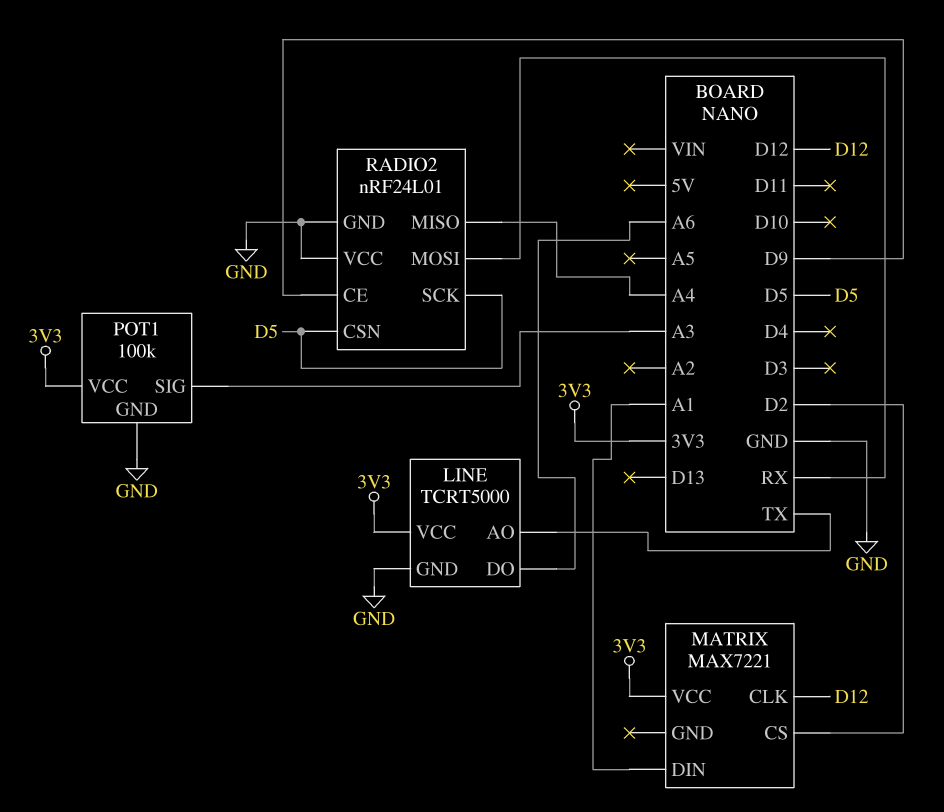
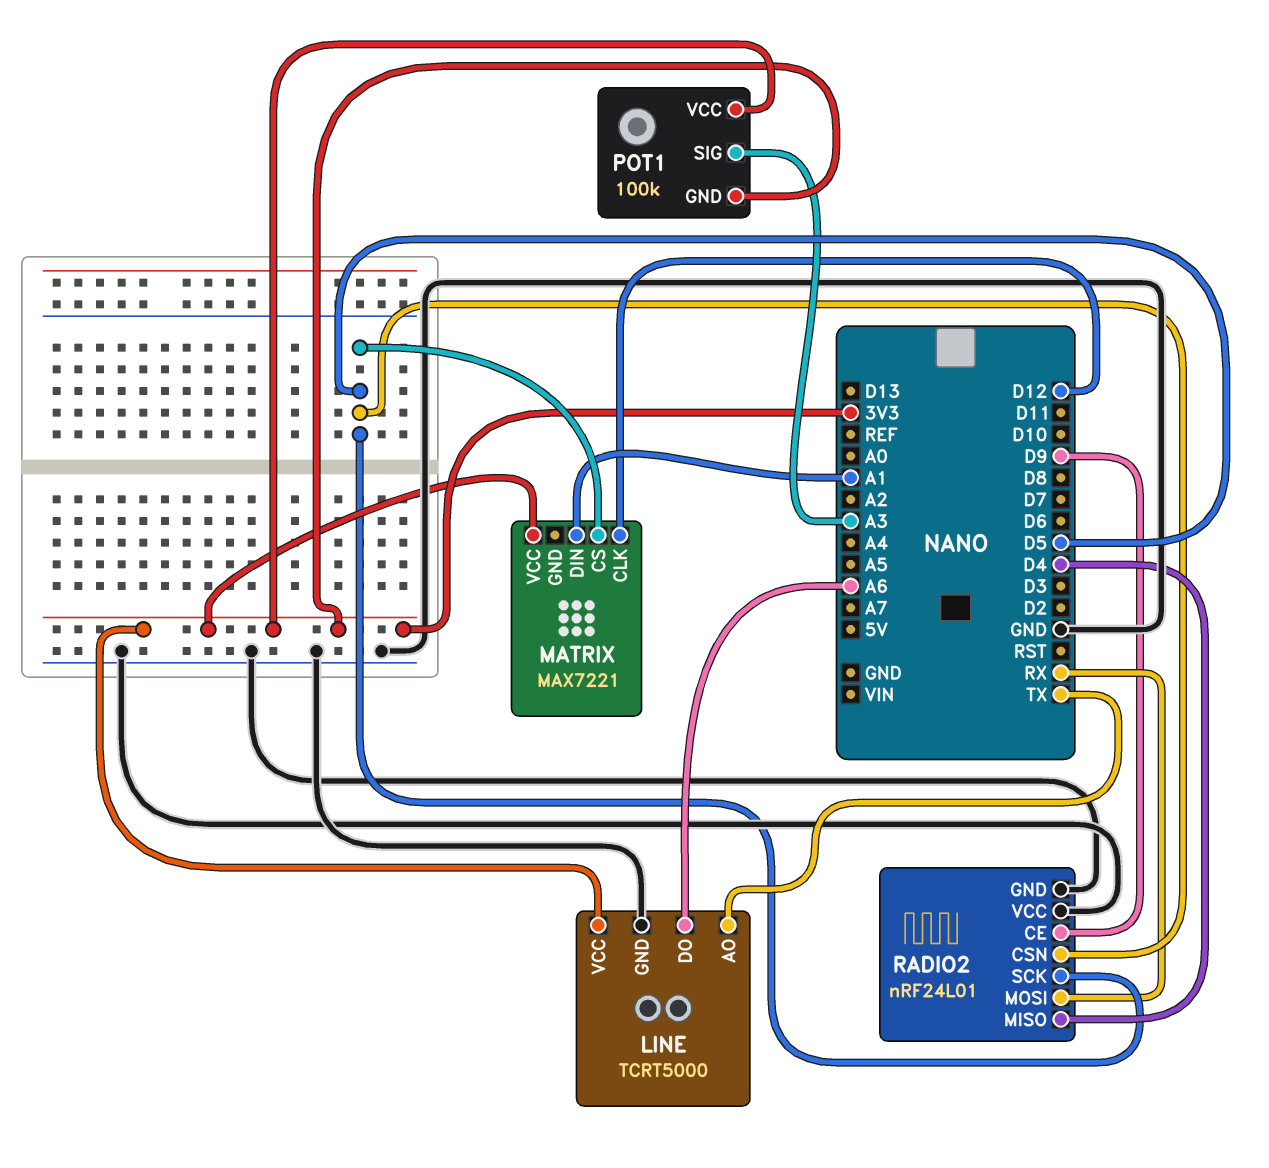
MATRIX pin CS: D2 -> D5
POT1 pin GND: GND -> 3V3
RADIO2 pin MISO: A4 -> D4

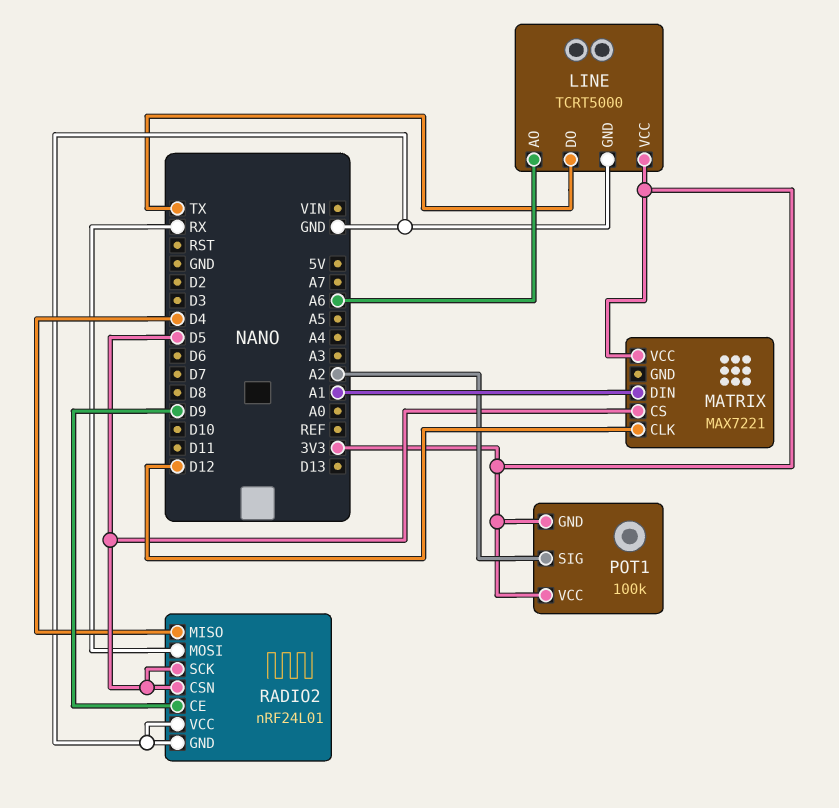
LINE pin AO: TX -> A6
LINE pin DO: A6 -> TX
POT1 pin SIG: A3 -> A2

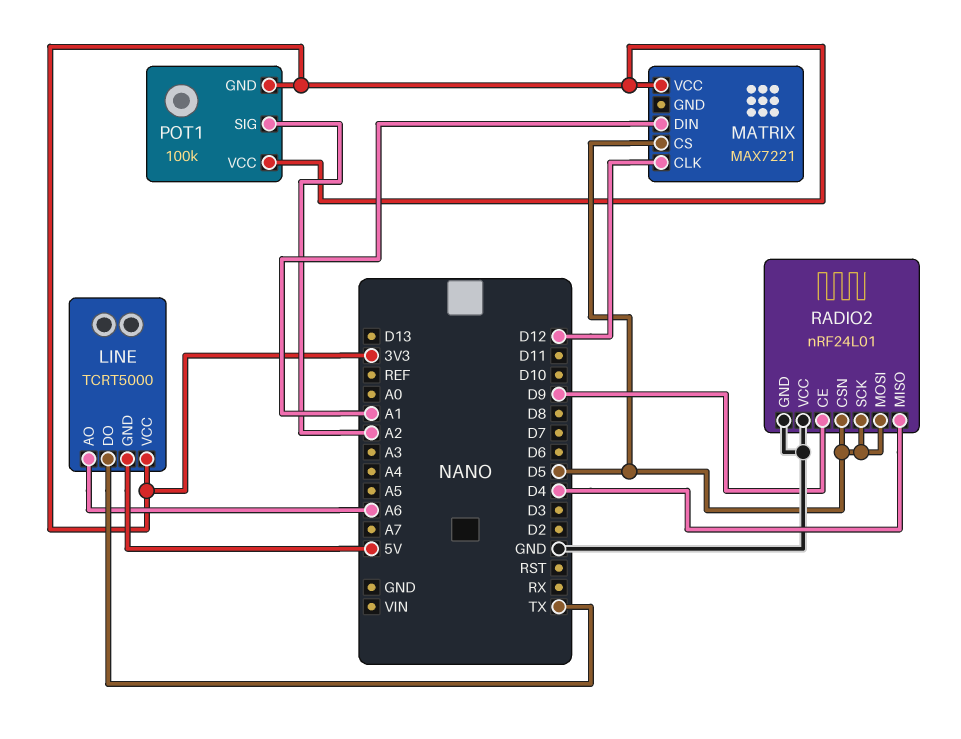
LINE pin GND: GND -> 5V
RADIO2 pin MOSI: RX -> D5

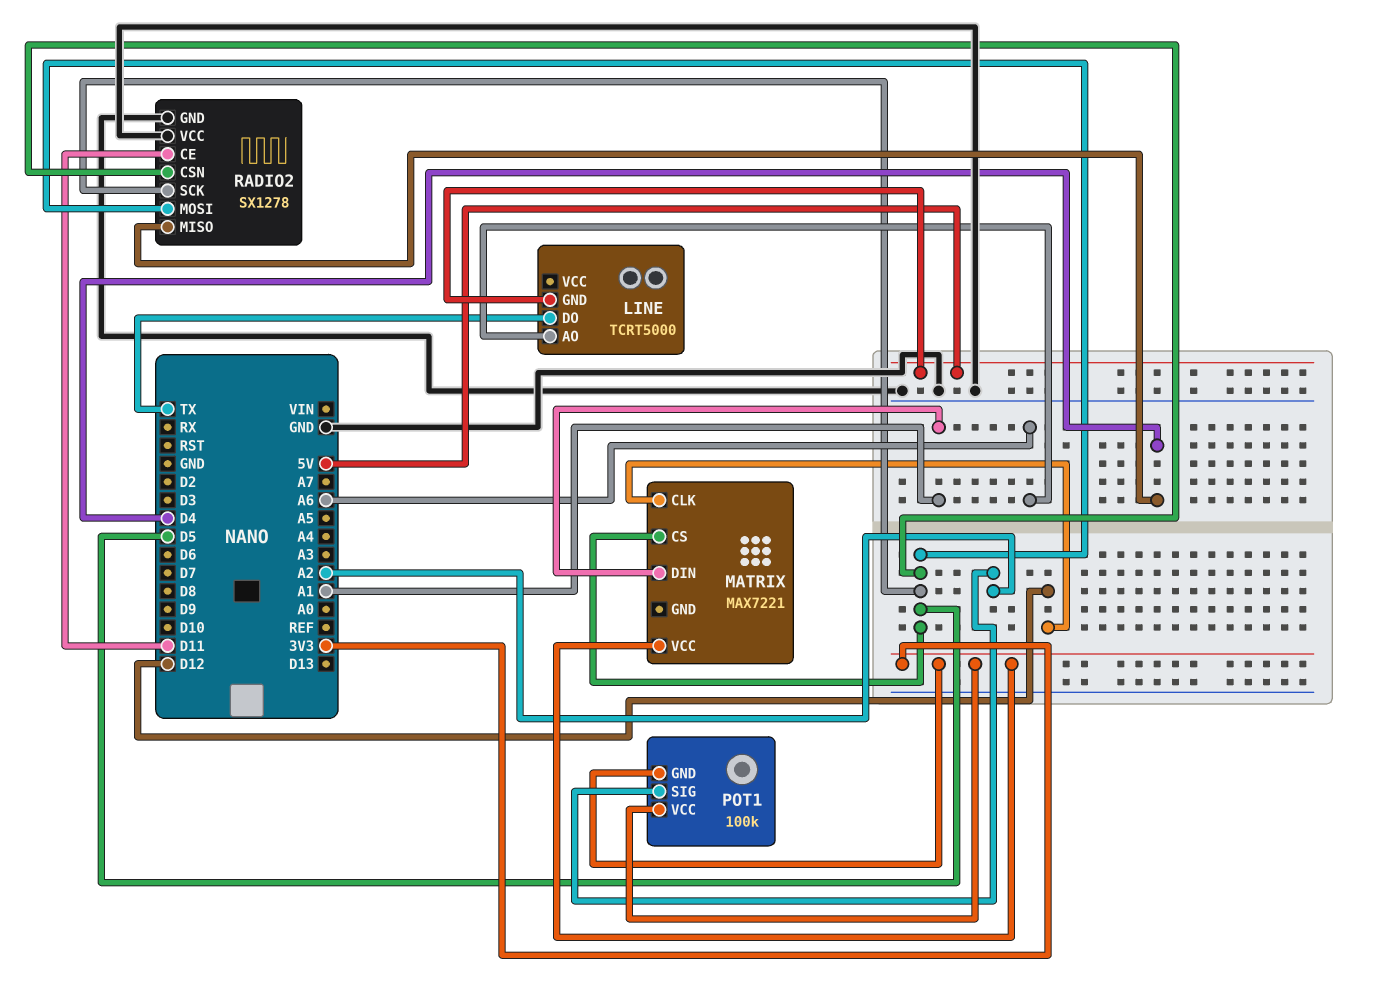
LINE pin VCC: 3V3 -> none
RADIO2: nRF24L01 -> SX1278
RADIO2 pin CE: D9 -> D11

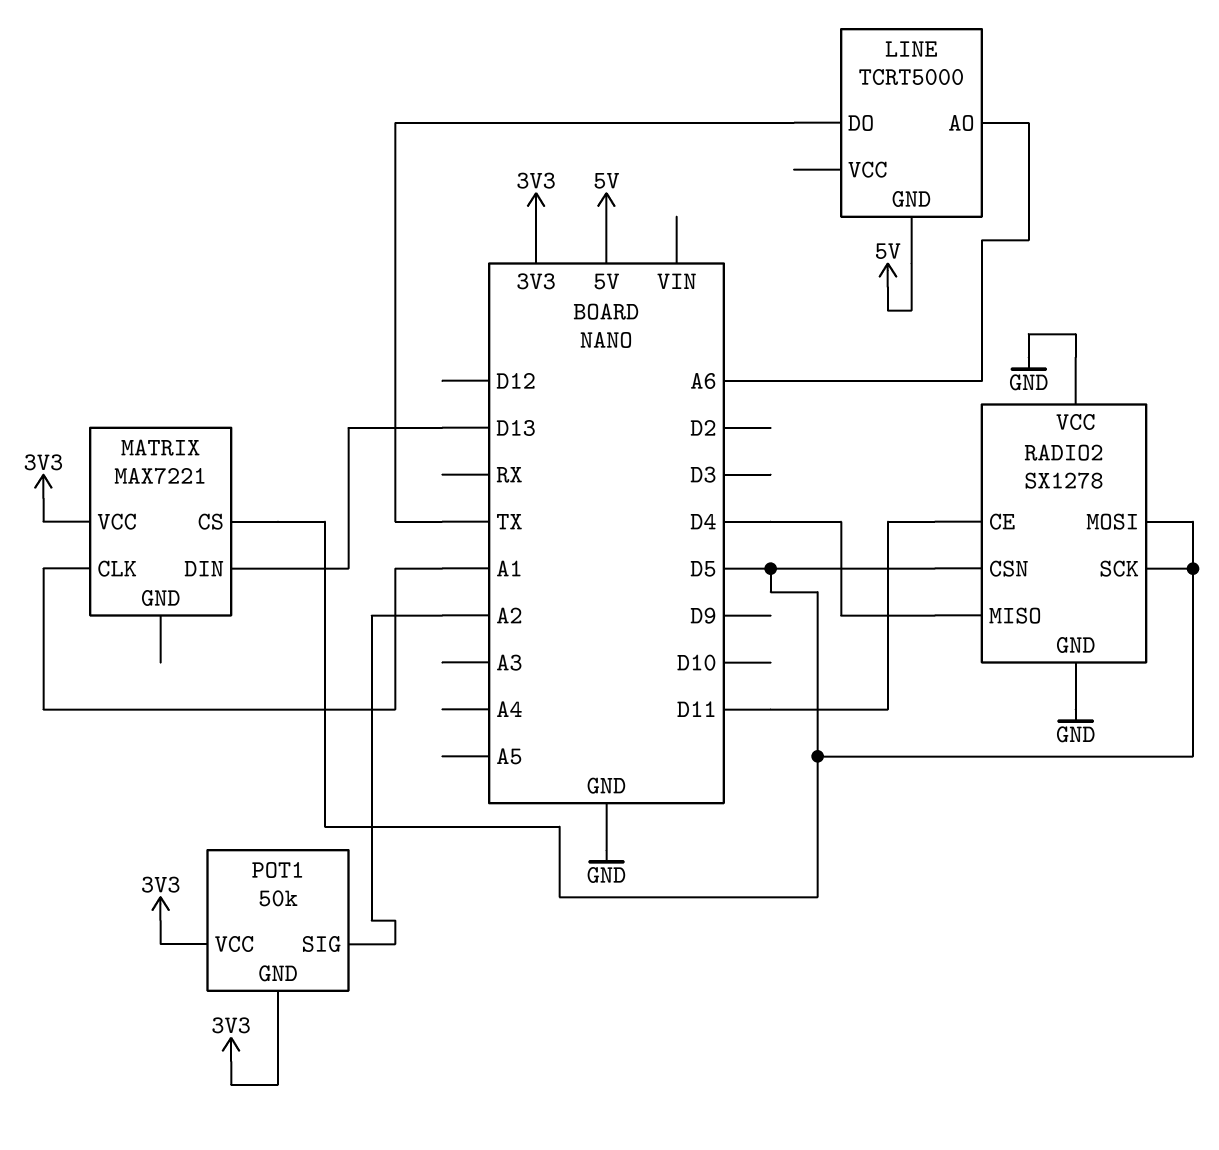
MATRIX pin CLK: D12 -> A1
MATRIX pin DIN: A1 -> D13
POT1: 100k -> 50k

